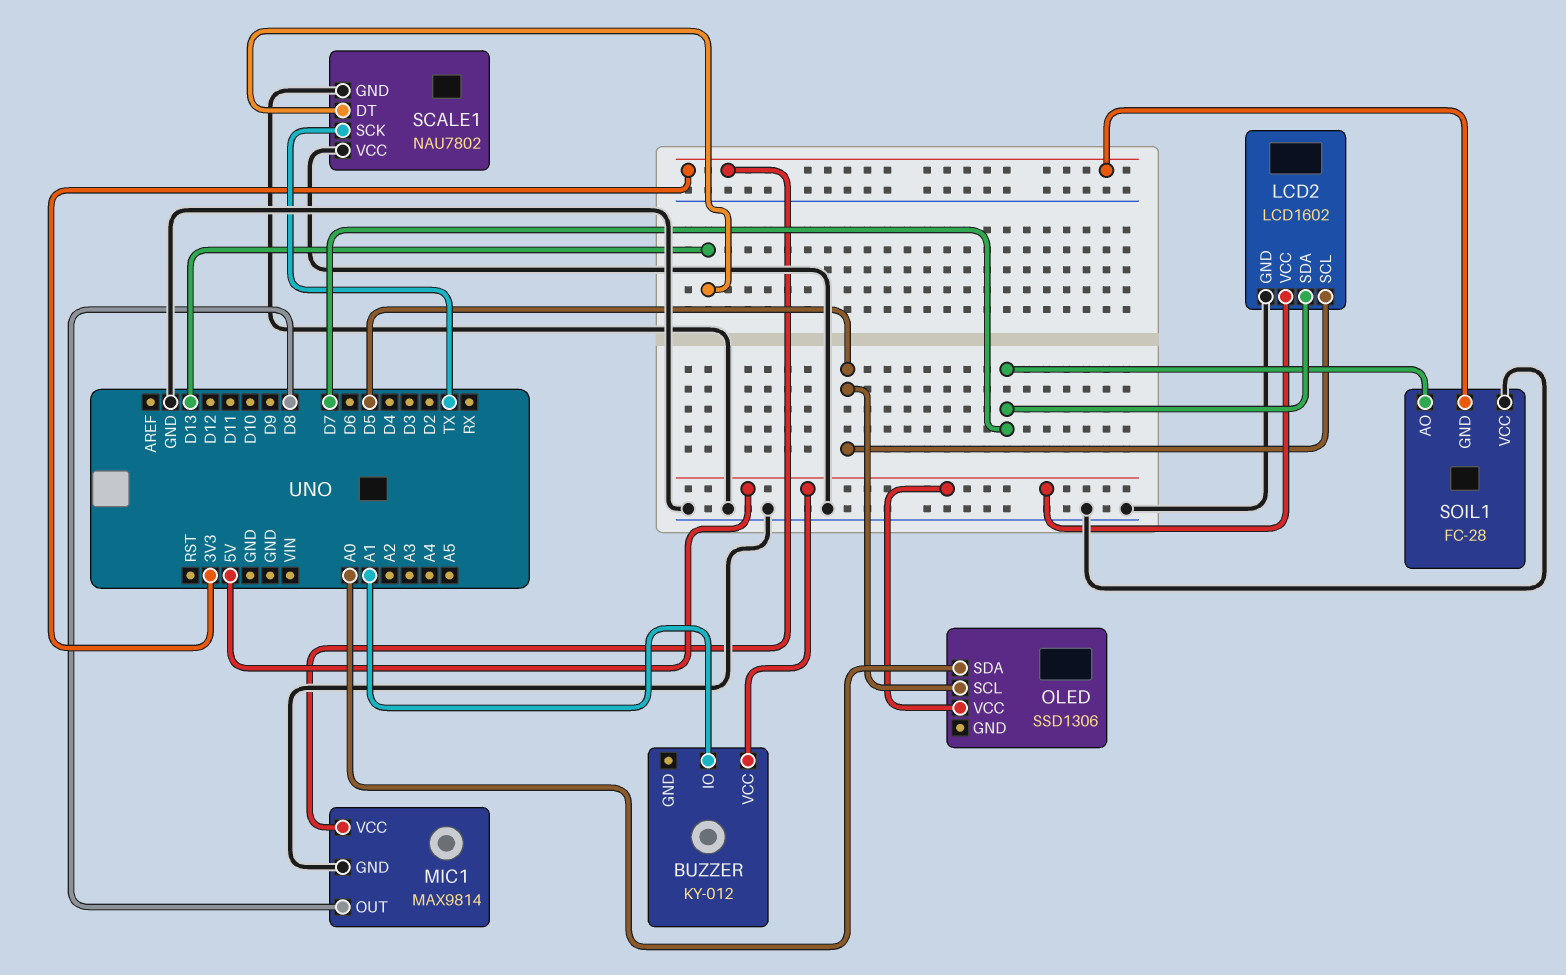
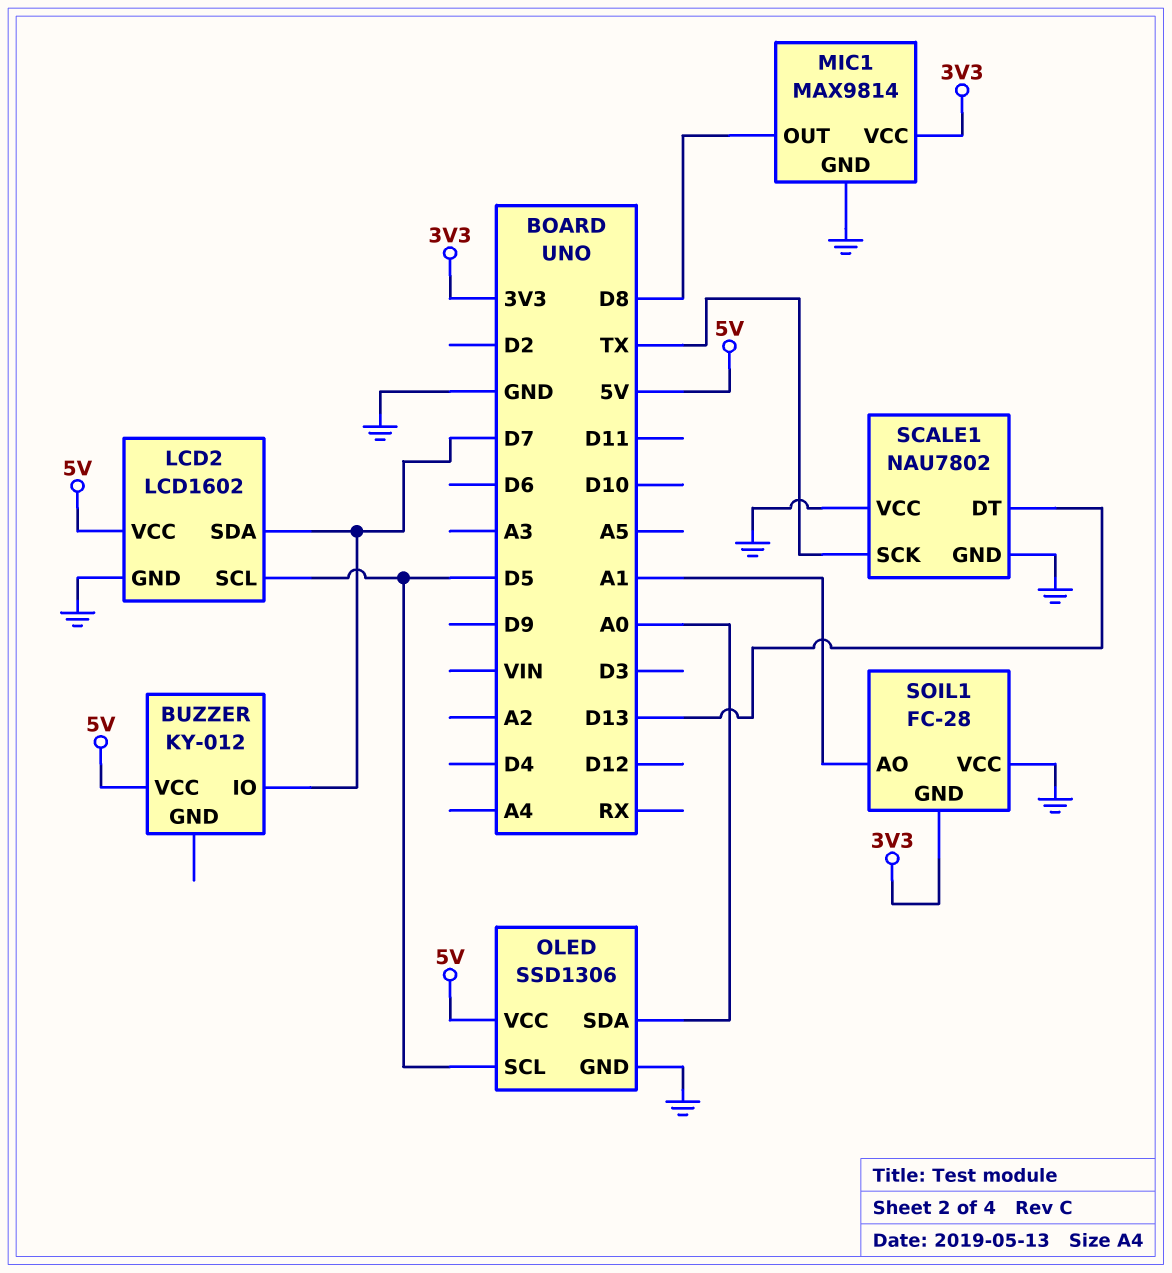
BUZZER pin IO: A1 -> D7
OLED pin GND: none -> GND
SOIL1 pin AO: D7 -> A1

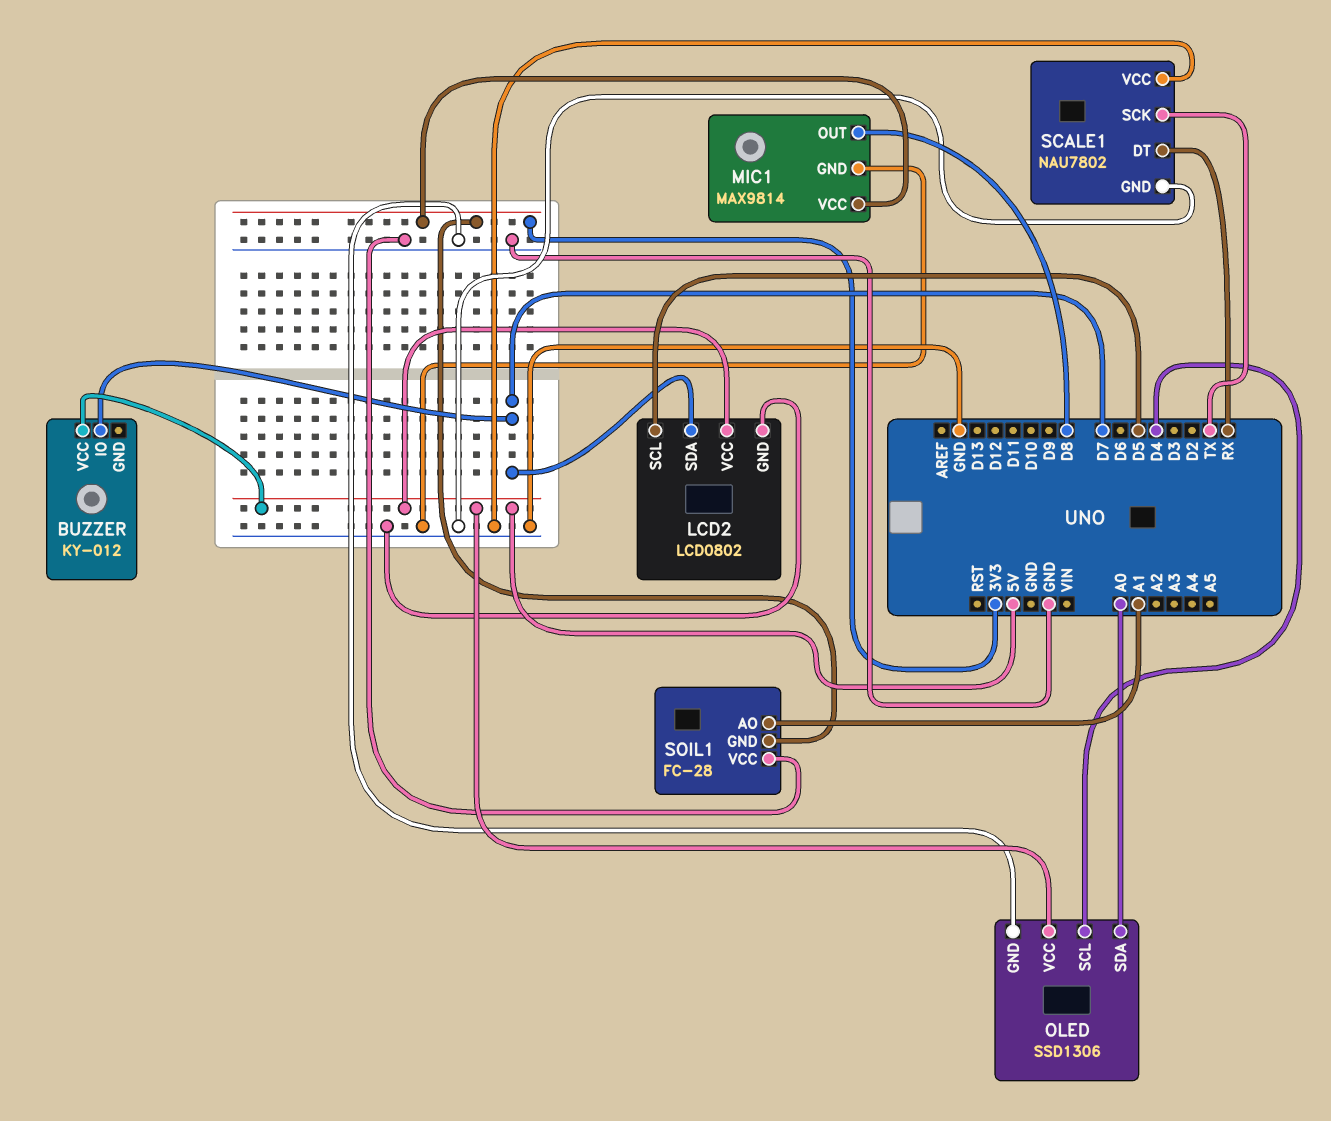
LCD2: LCD1602 -> LCD0802
OLED pin SCL: D5 -> D4
SCALE1 pin DT: D13 -> RX

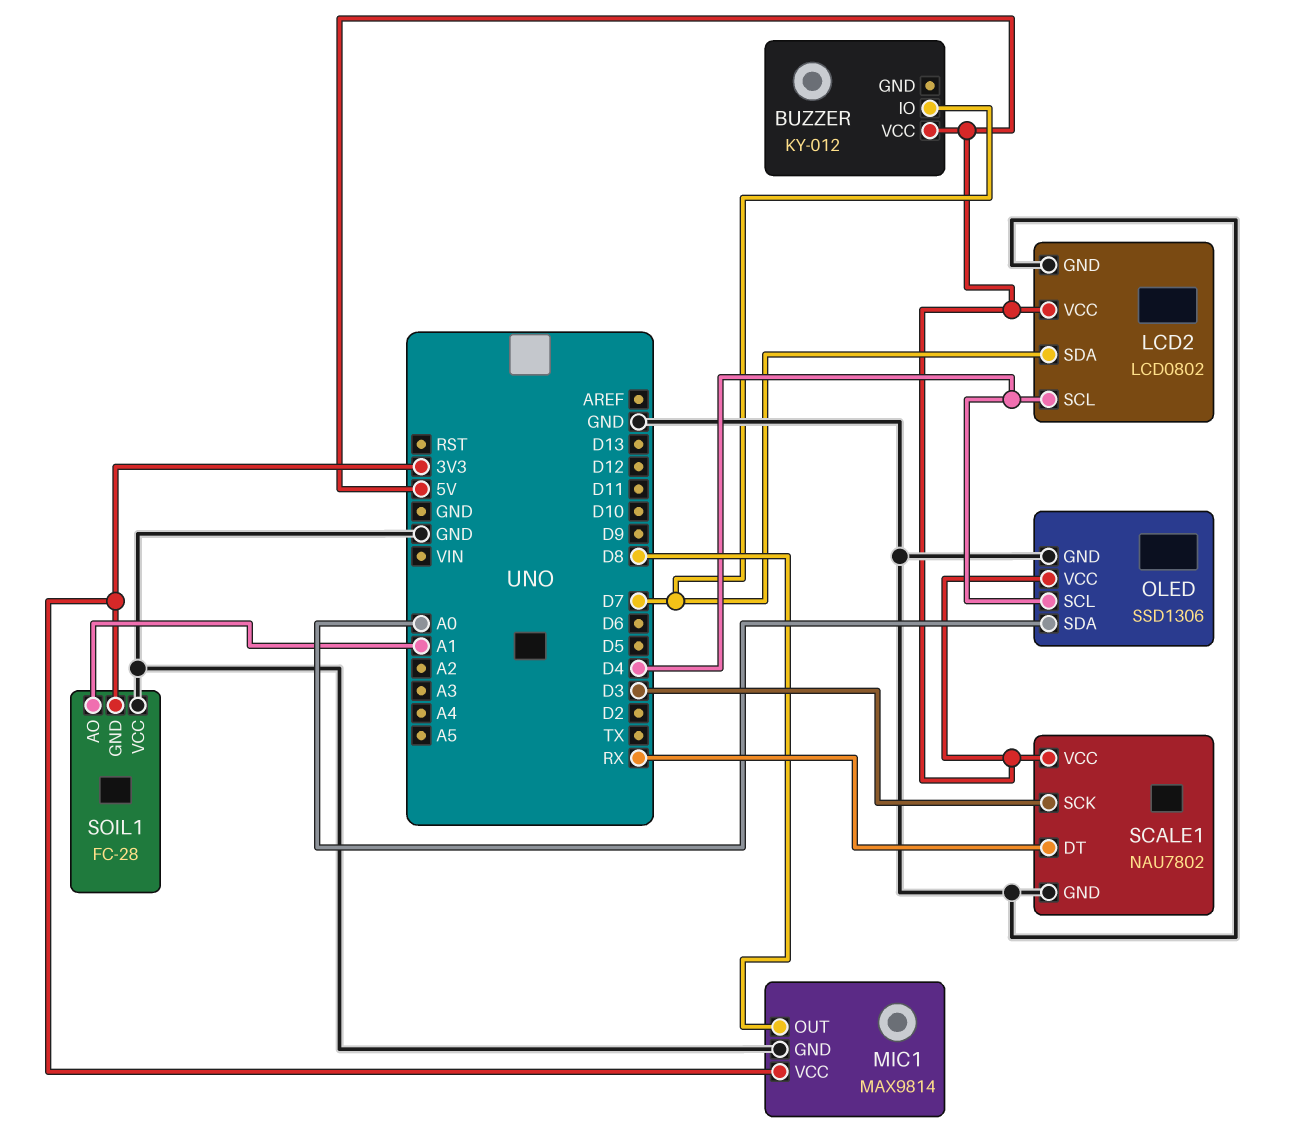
LCD2 pin SCL: D5 -> D4
SCALE1 pin SCK: TX -> D3
SCALE1 pin VCC: GND -> 5V

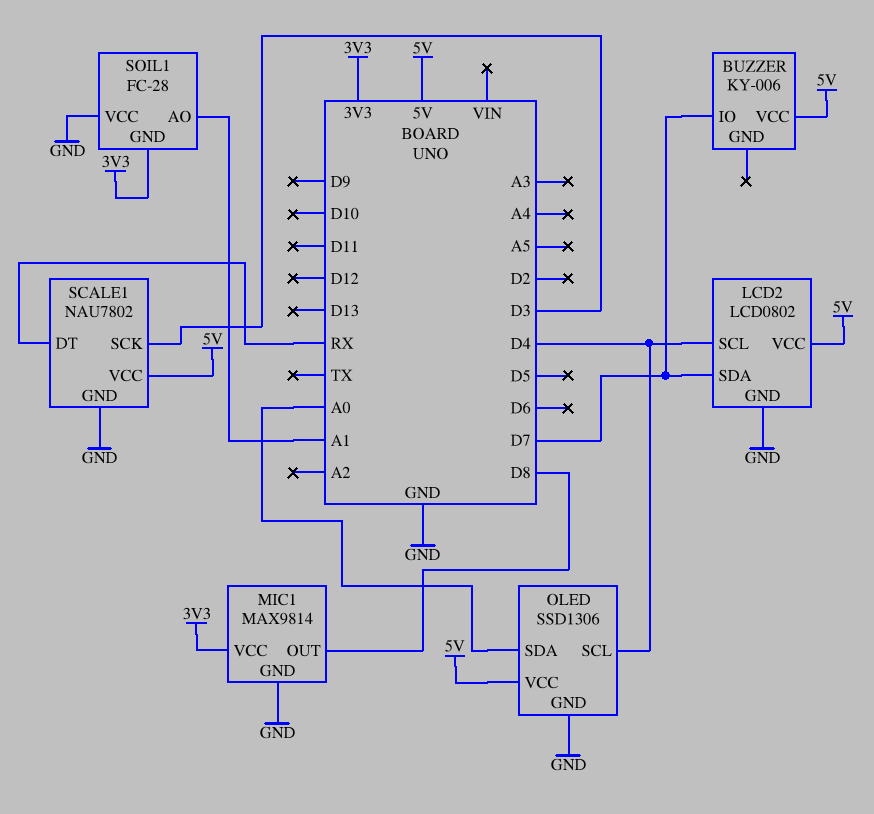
BUZZER: KY-012 -> KY-006

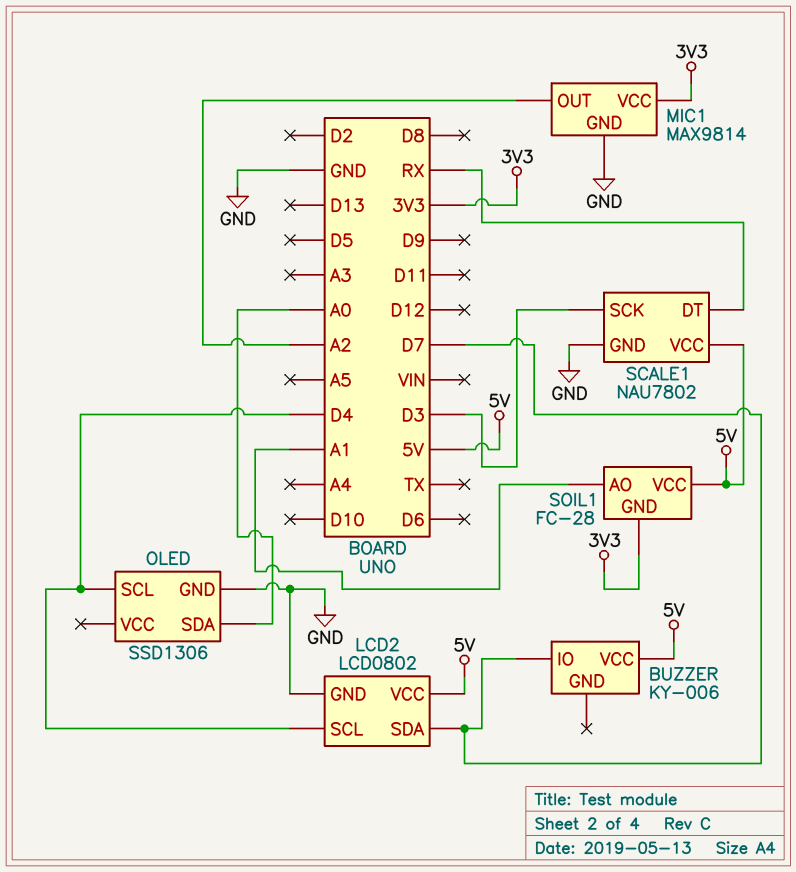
MIC1 pin OUT: D8 -> A2
OLED pin VCC: 5V -> none
SOIL1 pin VCC: GND -> 5V

